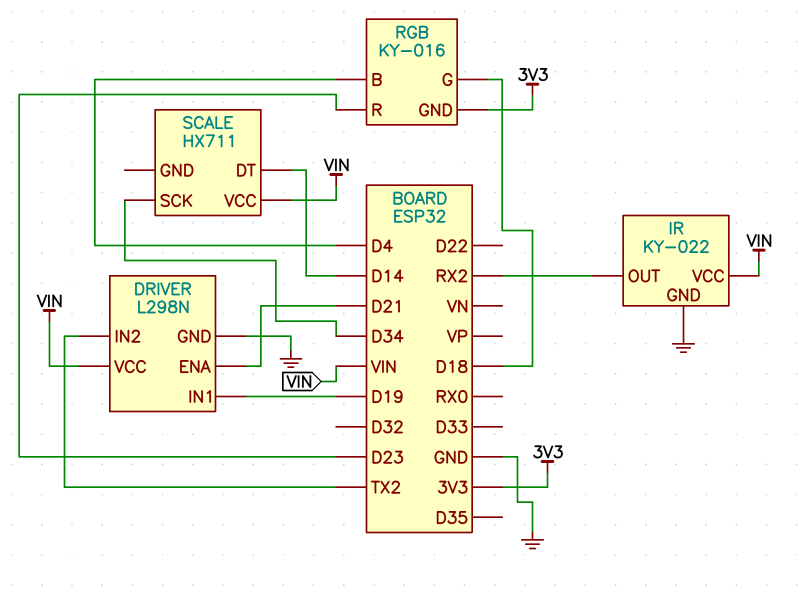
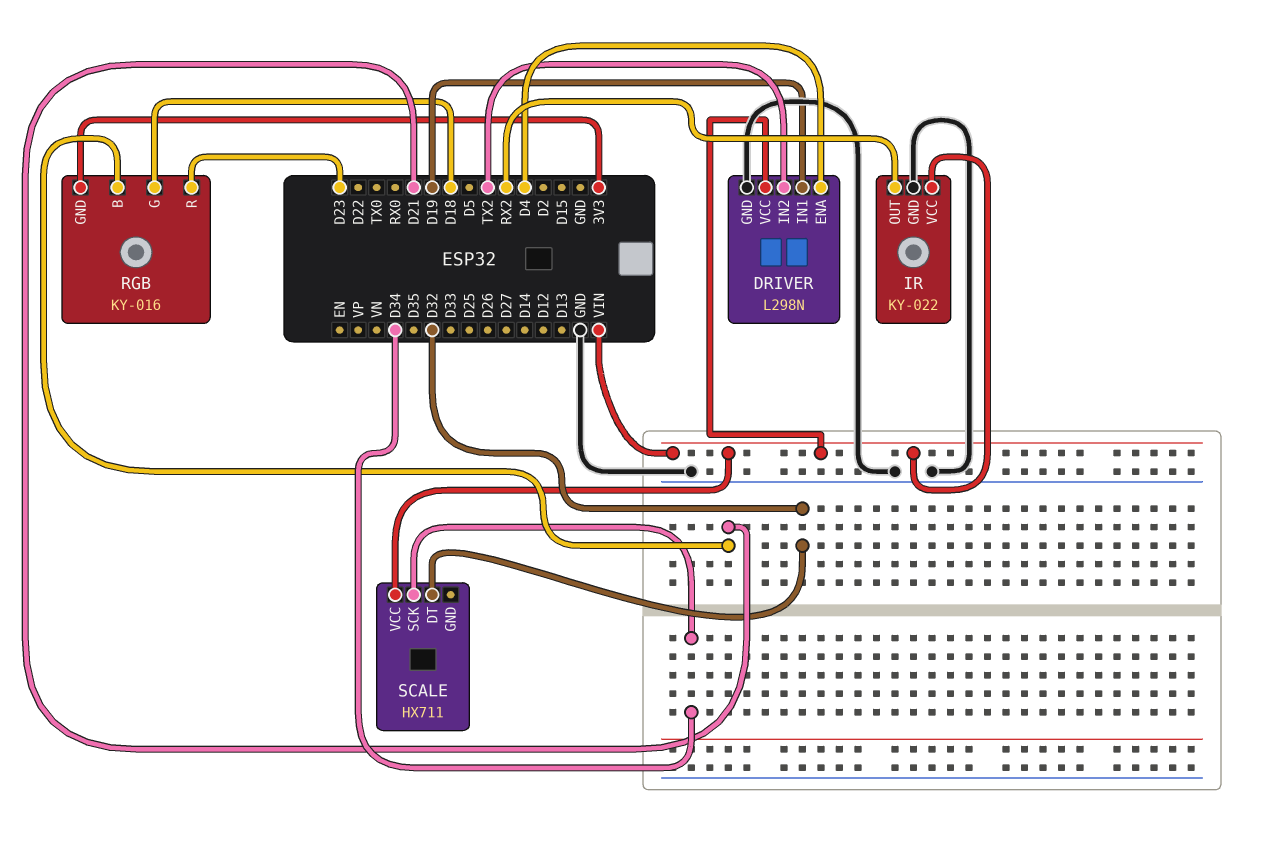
DRIVER pin ENA: D21 -> D4
RGB pin B: D4 -> D21
SCALE pin DT: D14 -> D32

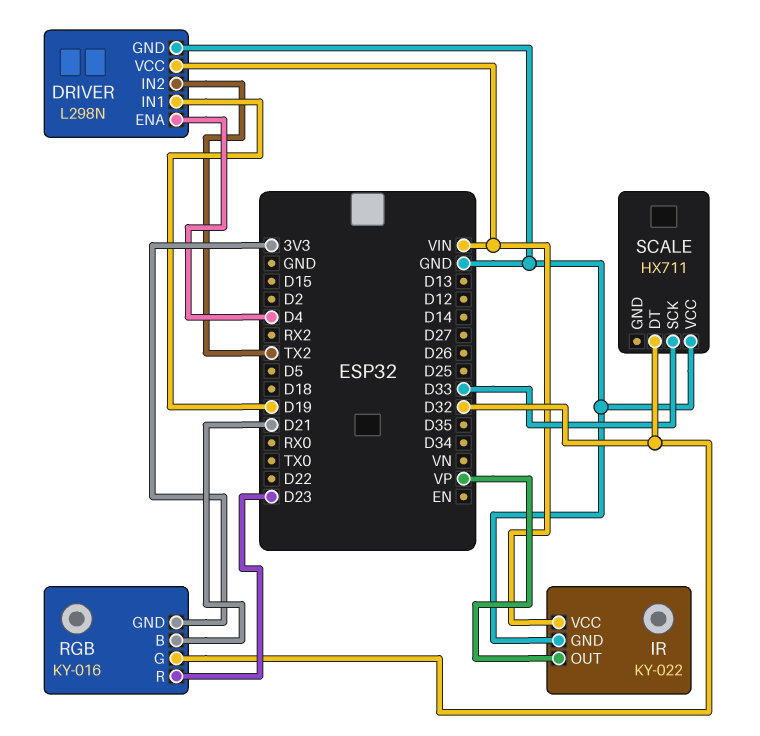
IR pin OUT: RX2 -> VP
RGB pin G: D18 -> D32
SCALE pin SCK: D34 -> D33
SCALE pin VCC: VIN -> GND

